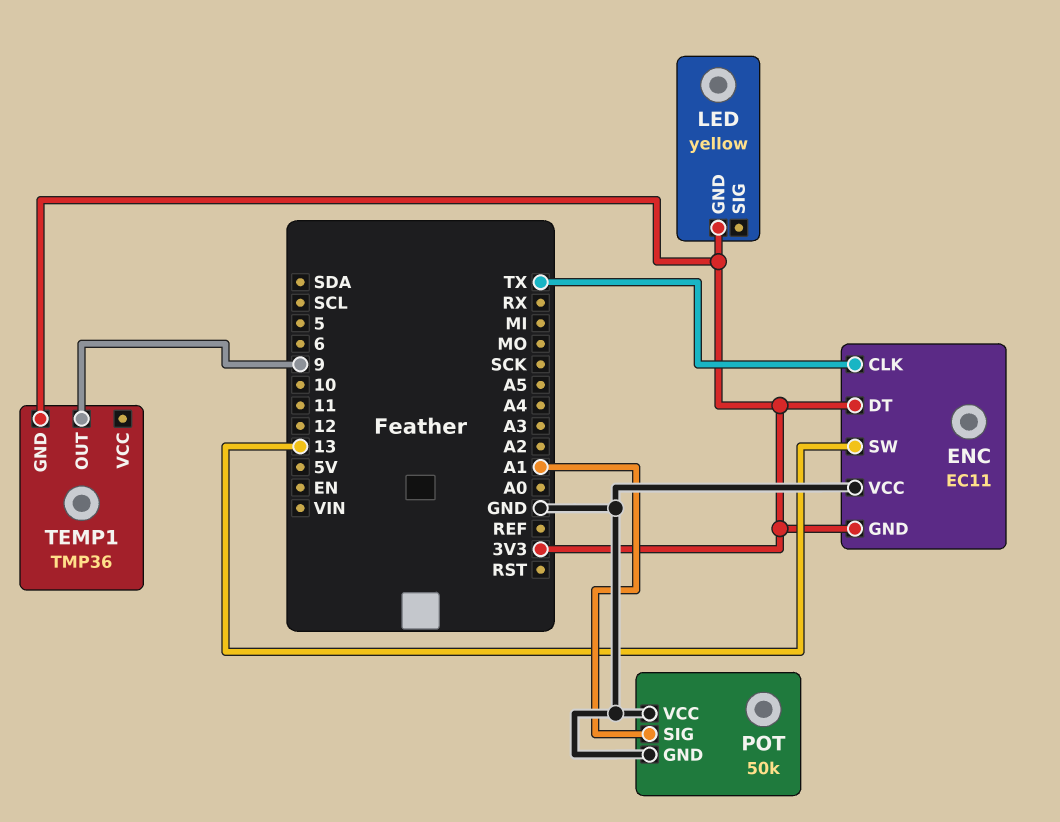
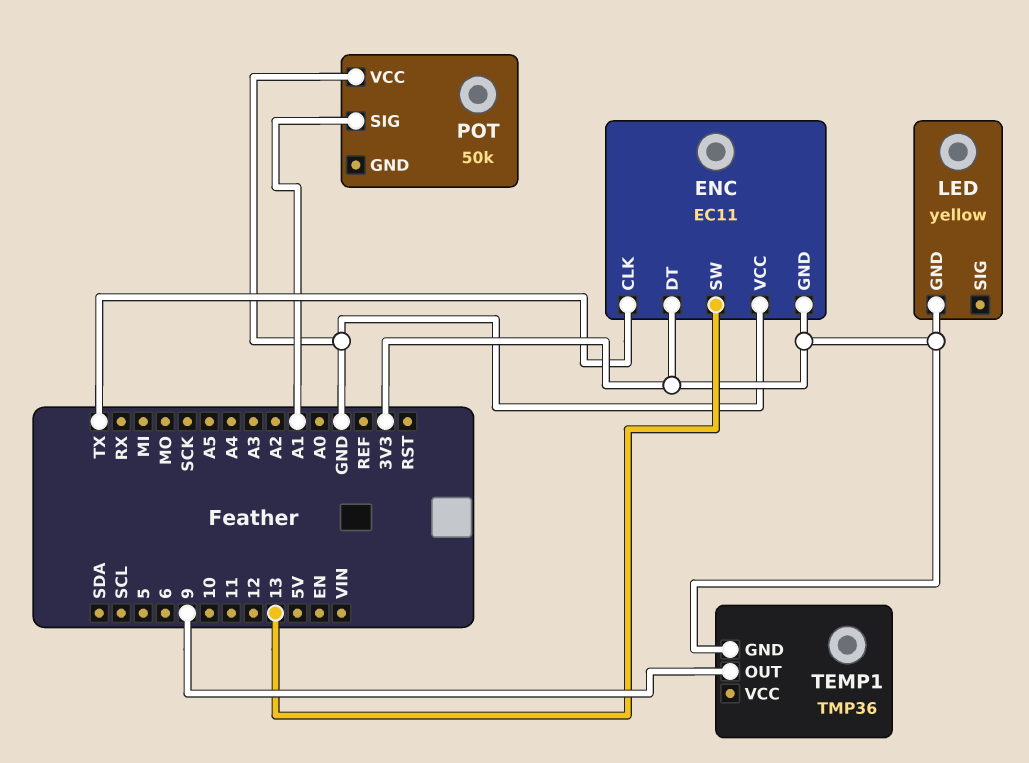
POT pin GND: GND -> none

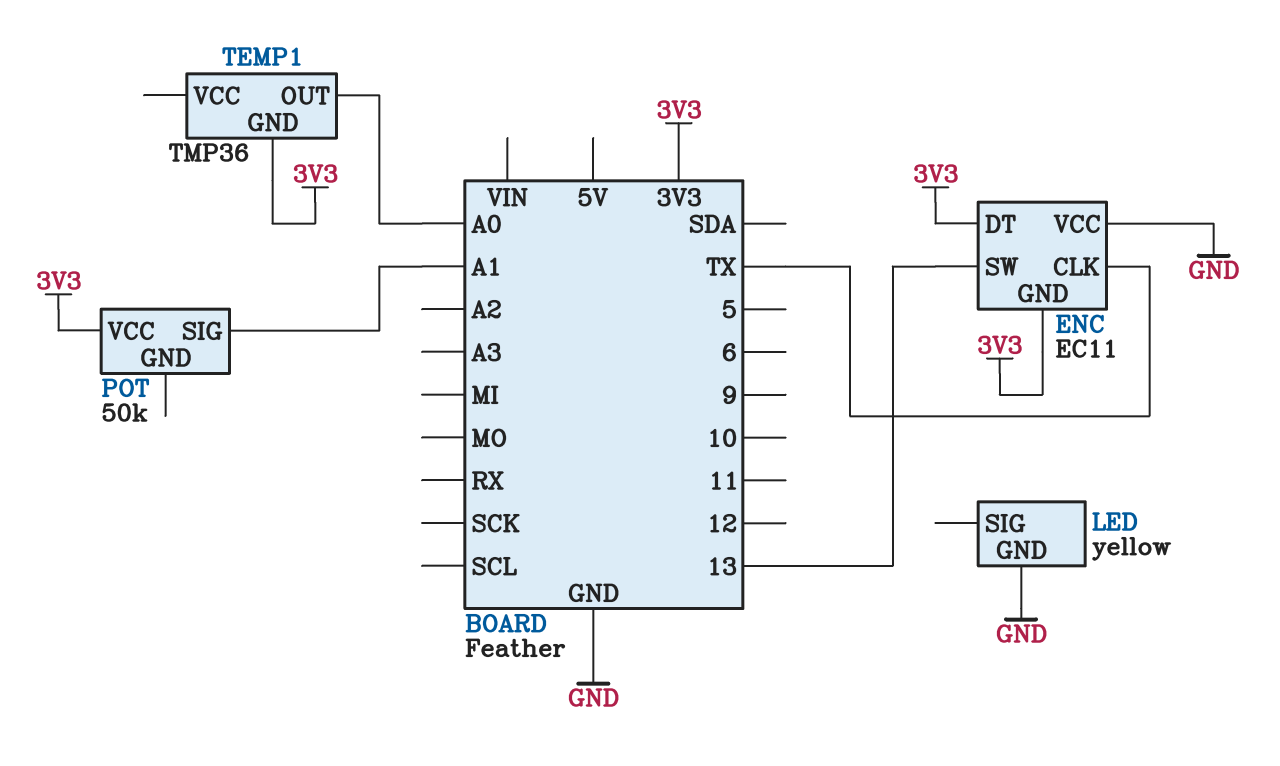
LED pin GND: 3V3 -> GND
POT pin VCC: GND -> 3V3
TEMP1 pin OUT: 9 -> A0

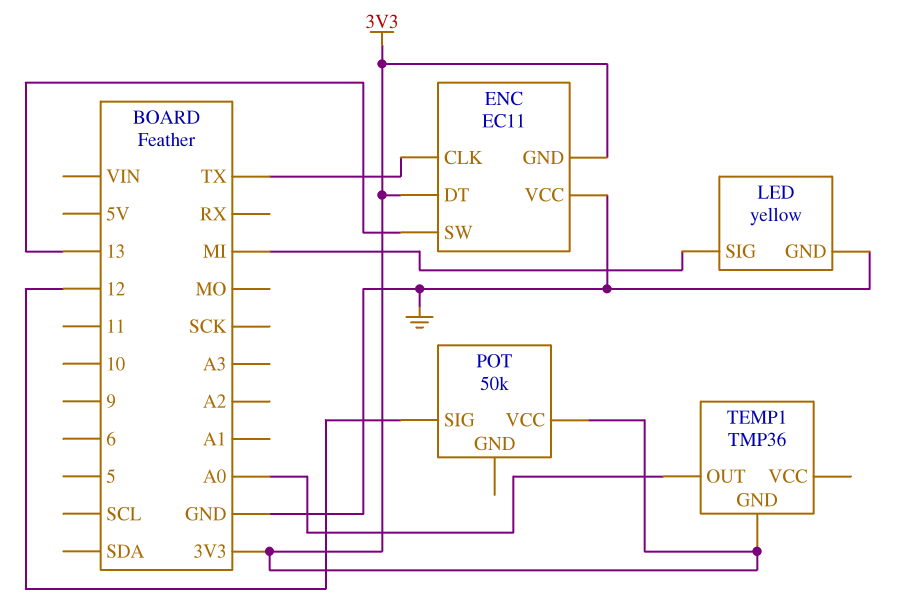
LED pin SIG: none -> MI
POT pin SIG: A1 -> 12

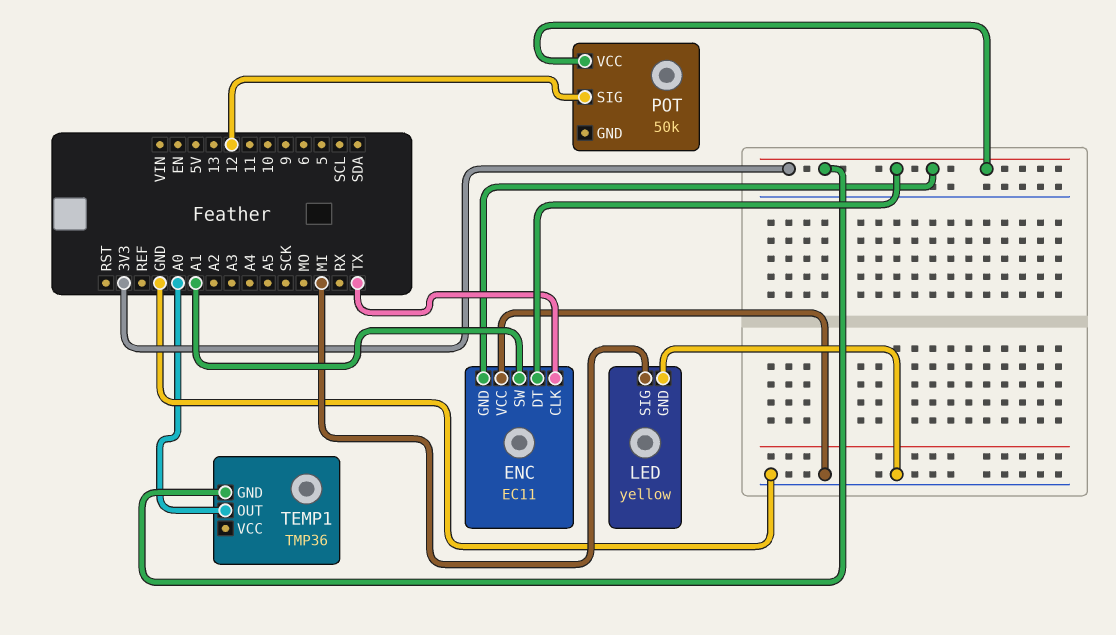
ENC pin SW: 13 -> A1

